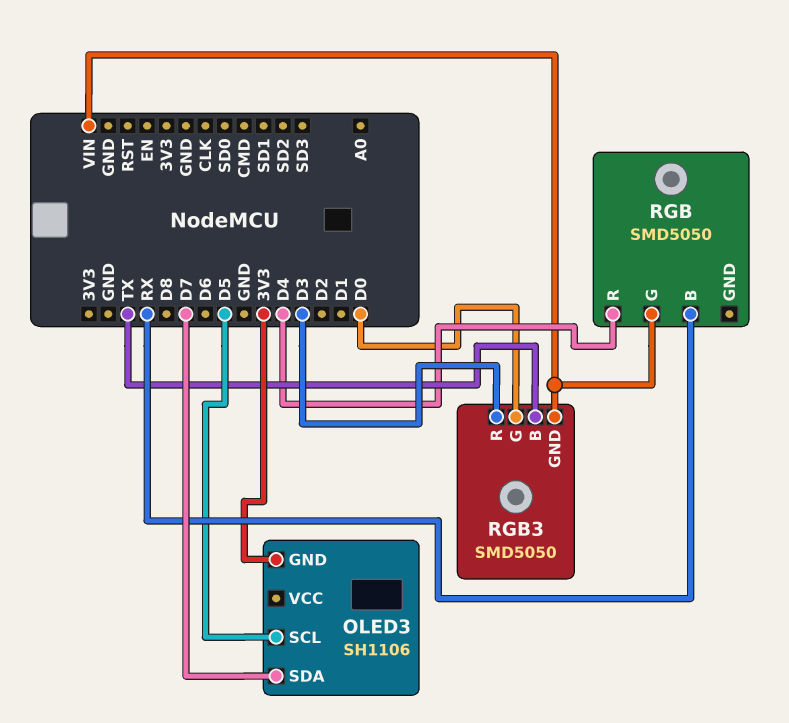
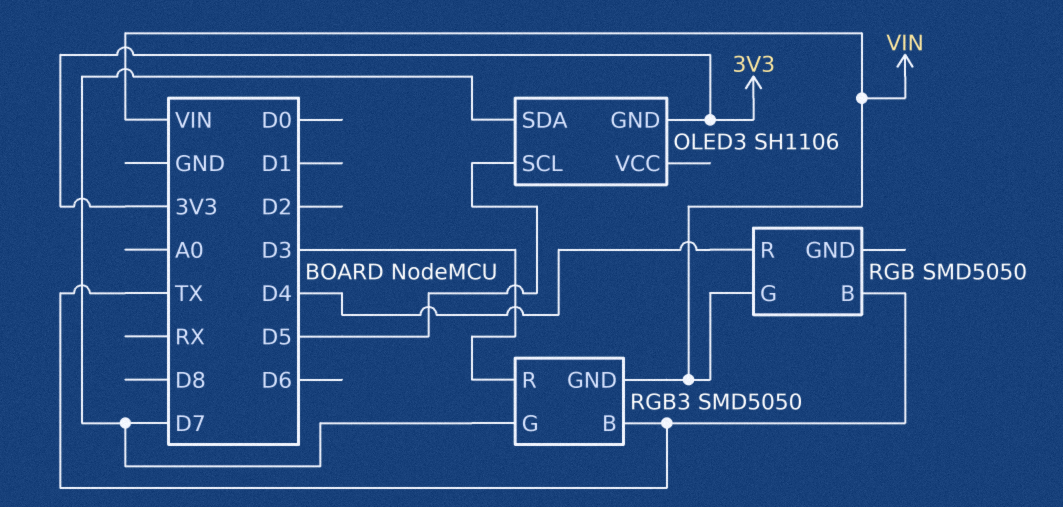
RGB pin B: RX -> TX
RGB3 pin G: D0 -> D7

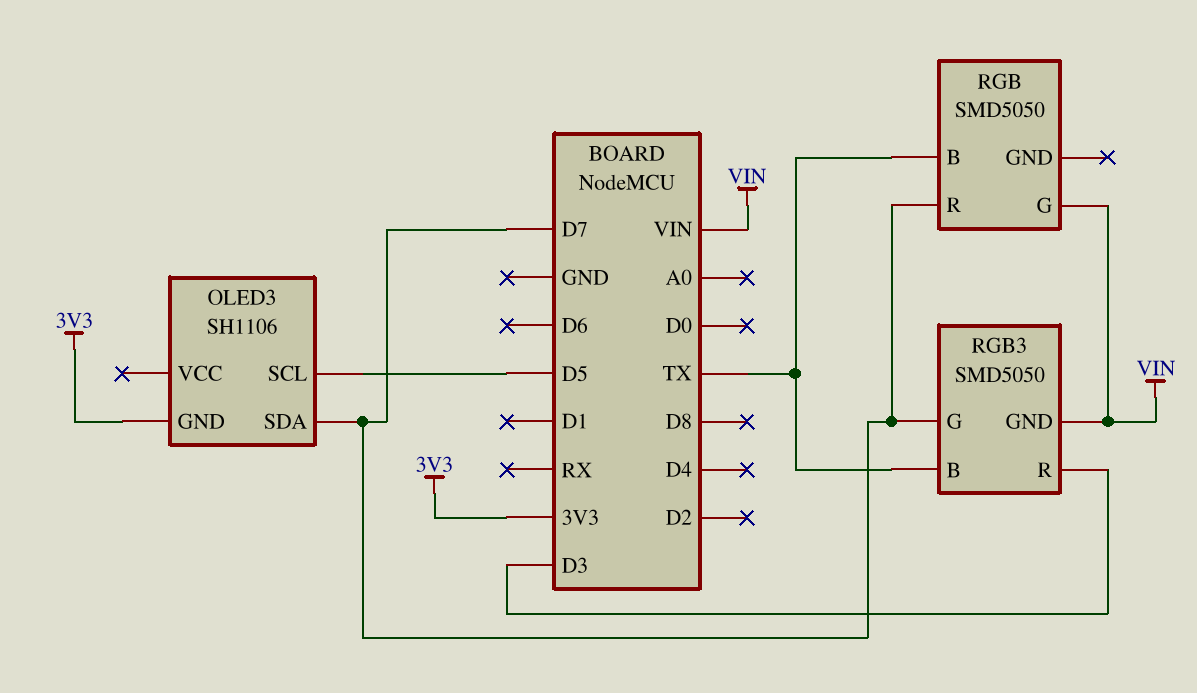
RGB pin R: D4 -> D7

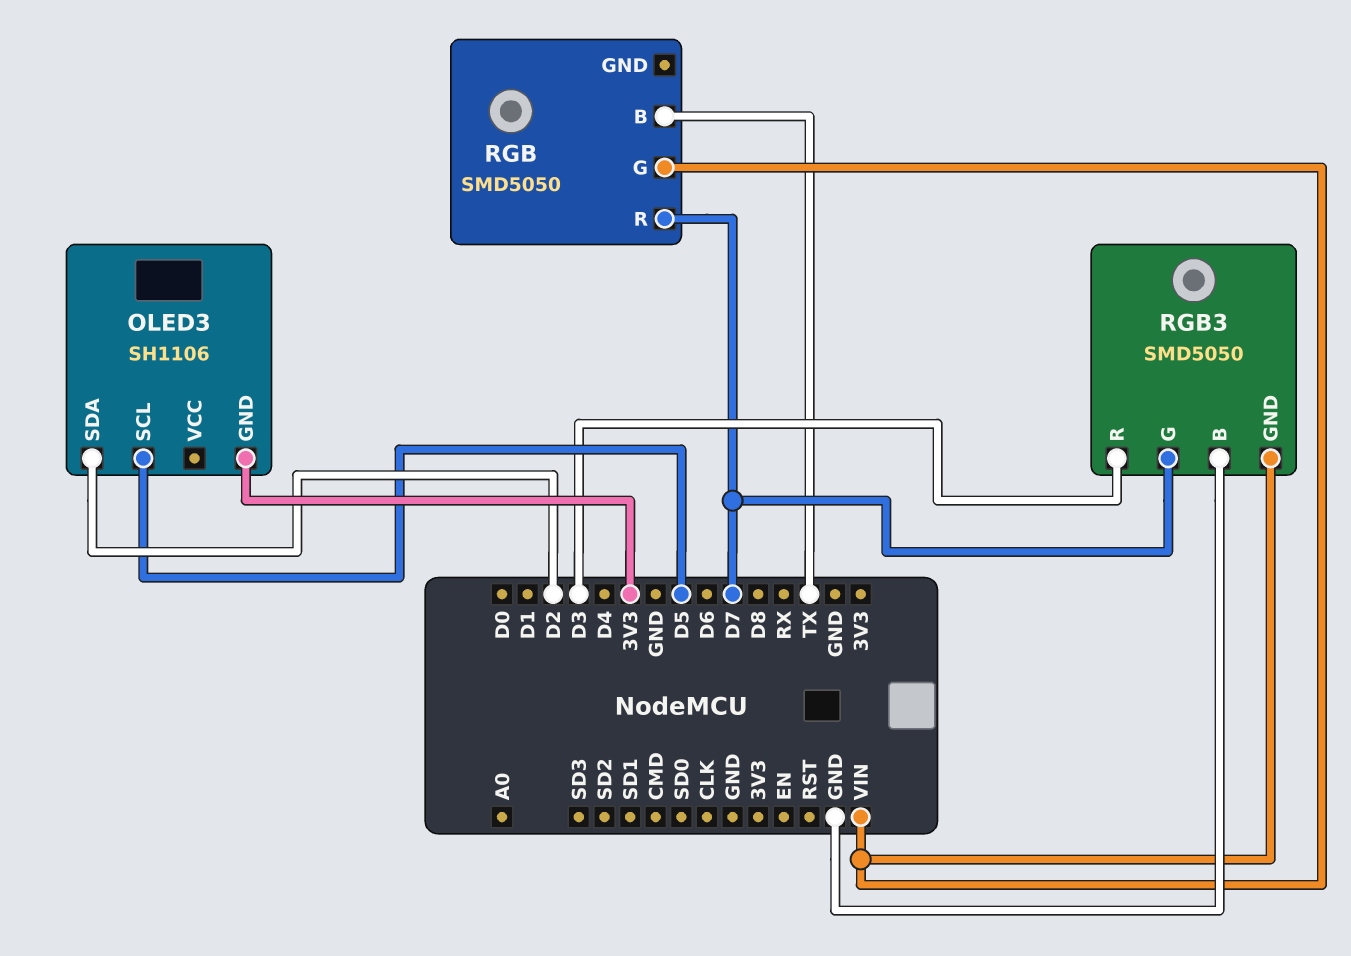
OLED3 pin SDA: D7 -> D2
RGB3 pin B: TX -> GND

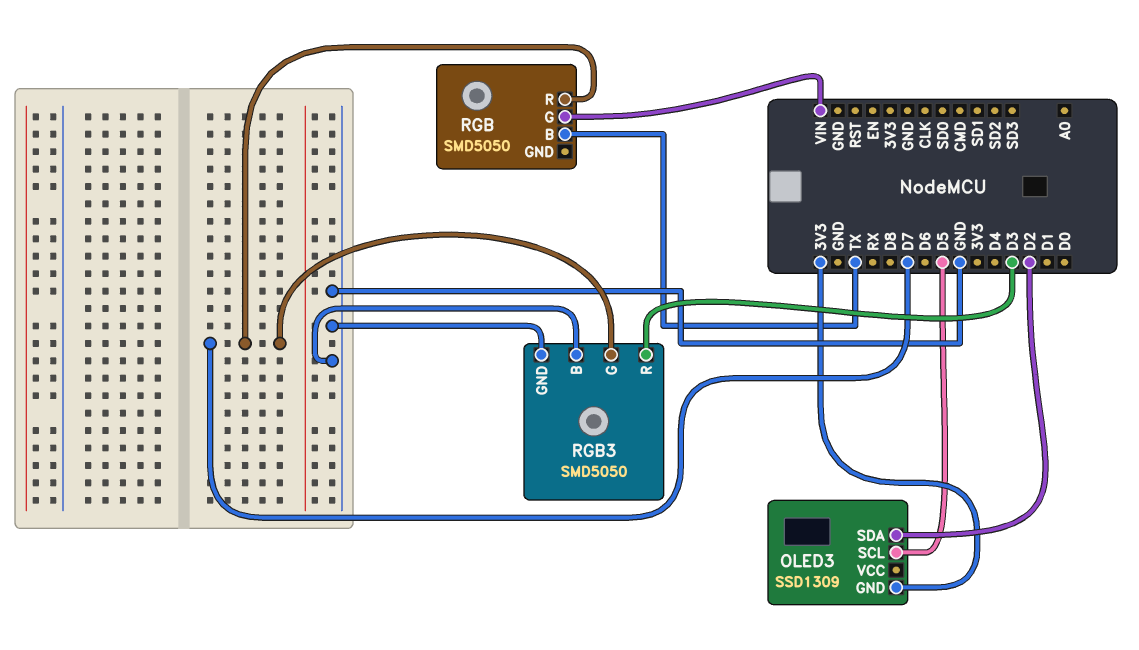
OLED3: SH1106 -> SSD1309
RGB3 pin GND: VIN -> GND

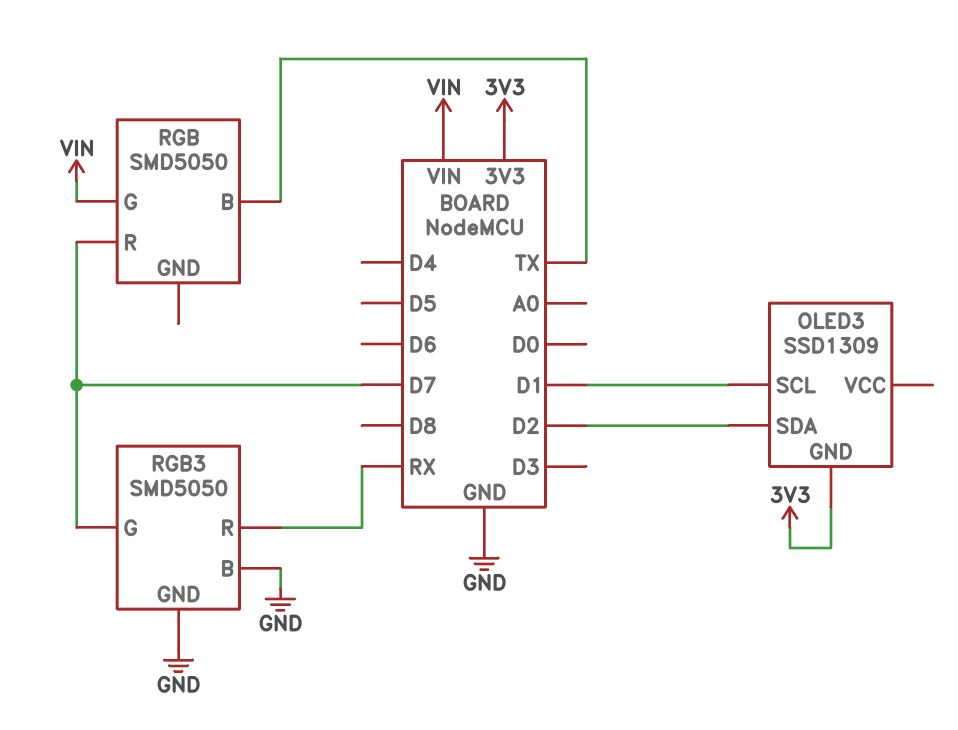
OLED3 pin SCL: D5 -> D1
RGB3 pin R: D3 -> RX

